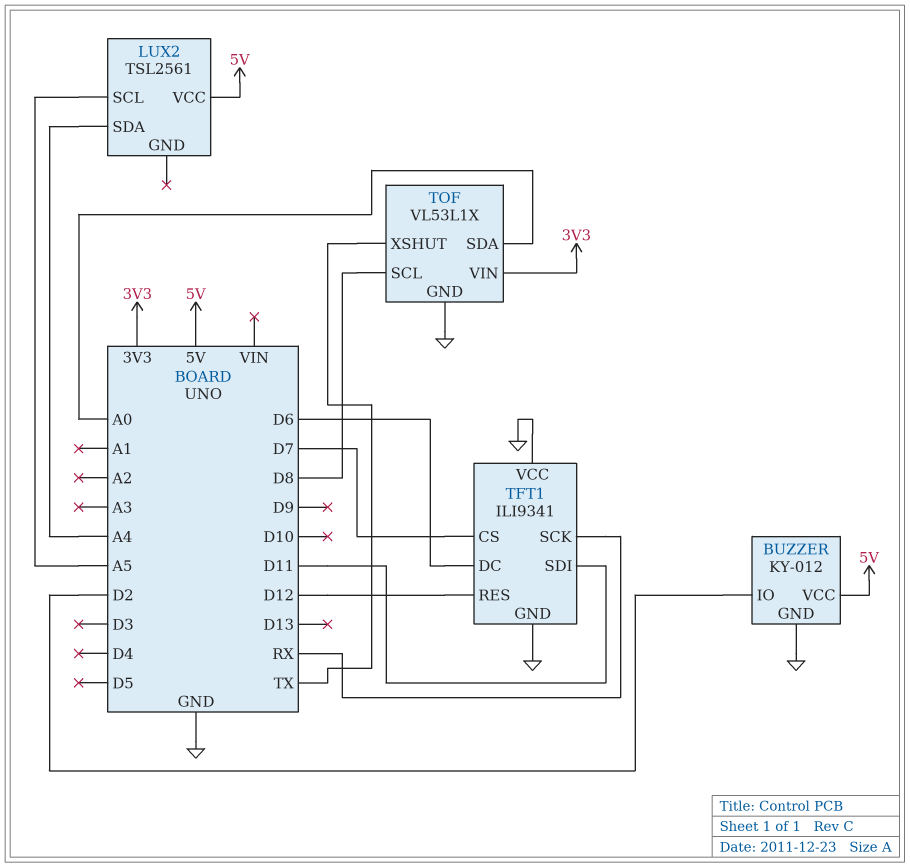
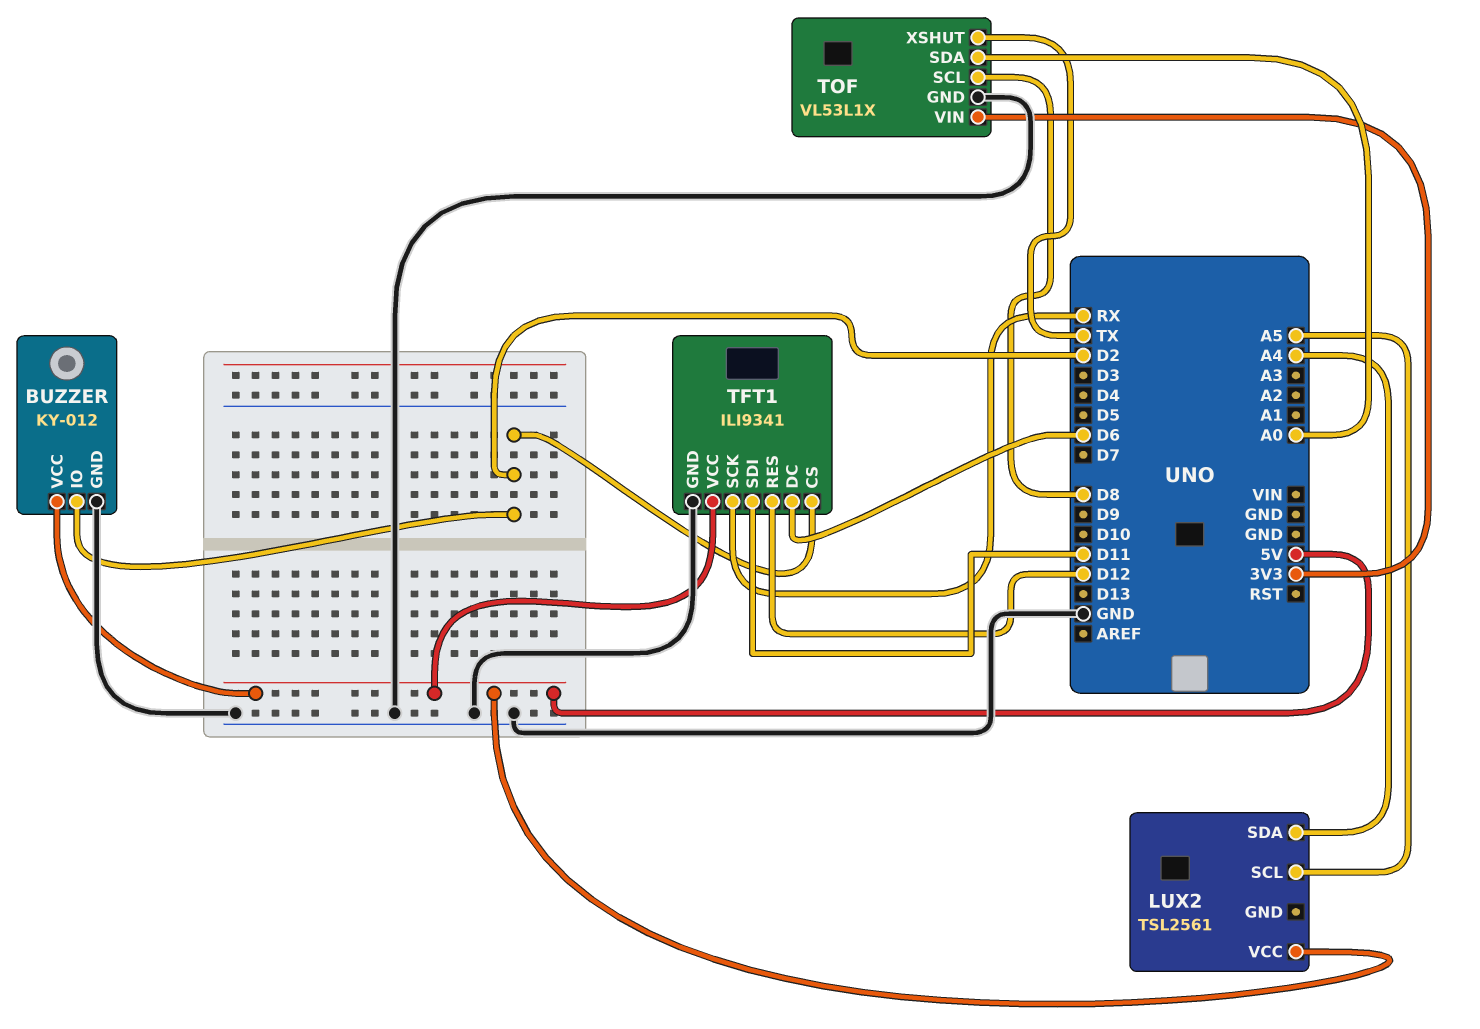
TFT1 pin CS: D7 -> D2
TFT1 pin VCC: GND -> 5V

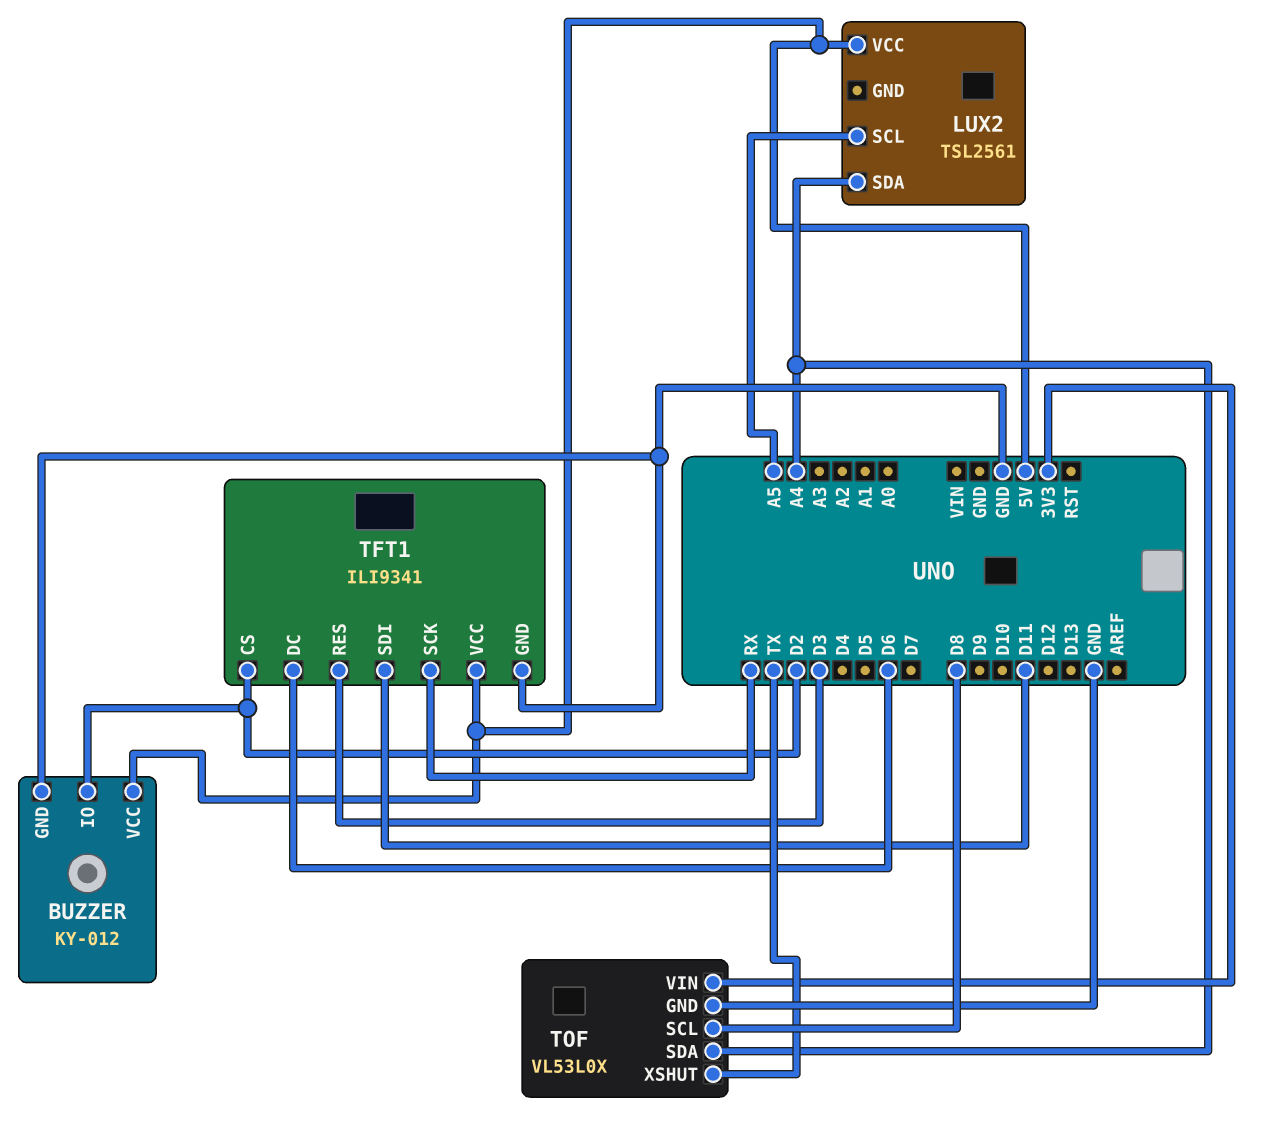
TFT1 pin RES: D12 -> D3
TOF: VL53L1X -> VL53L0X
TOF pin SDA: A0 -> A4

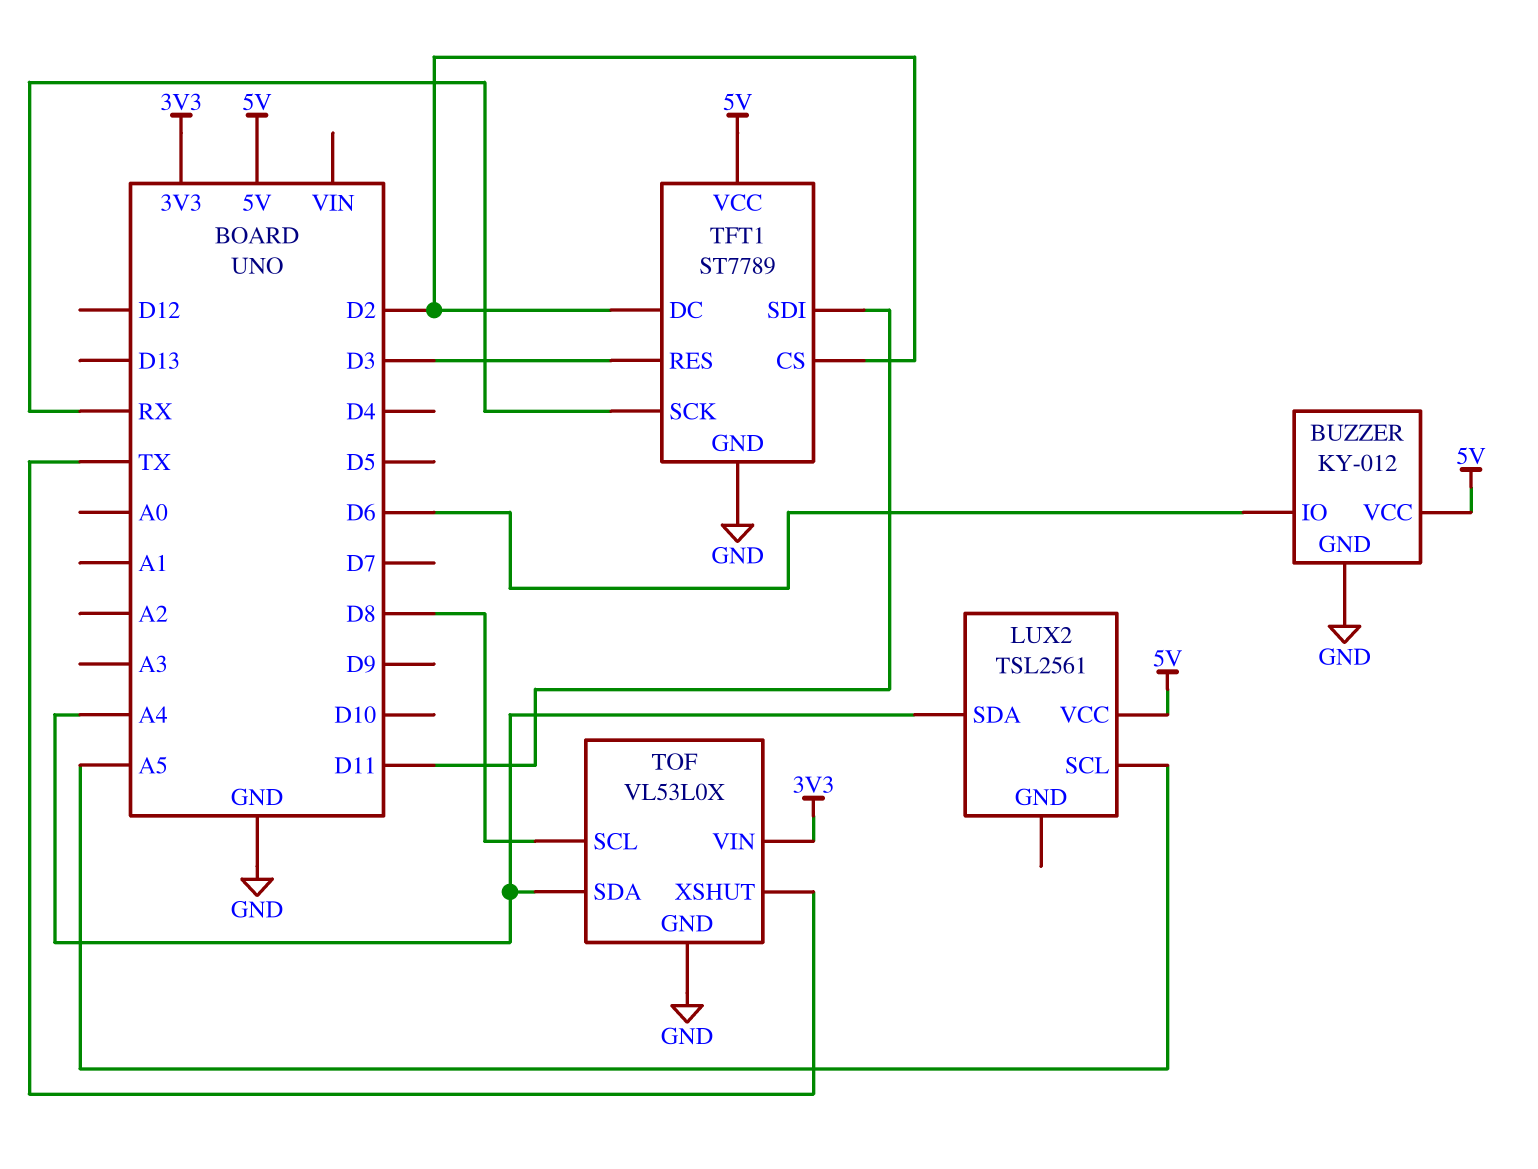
BUZZER pin IO: D2 -> D6
TFT1: ILI9341 -> ST7789
TFT1 pin DC: D6 -> D2

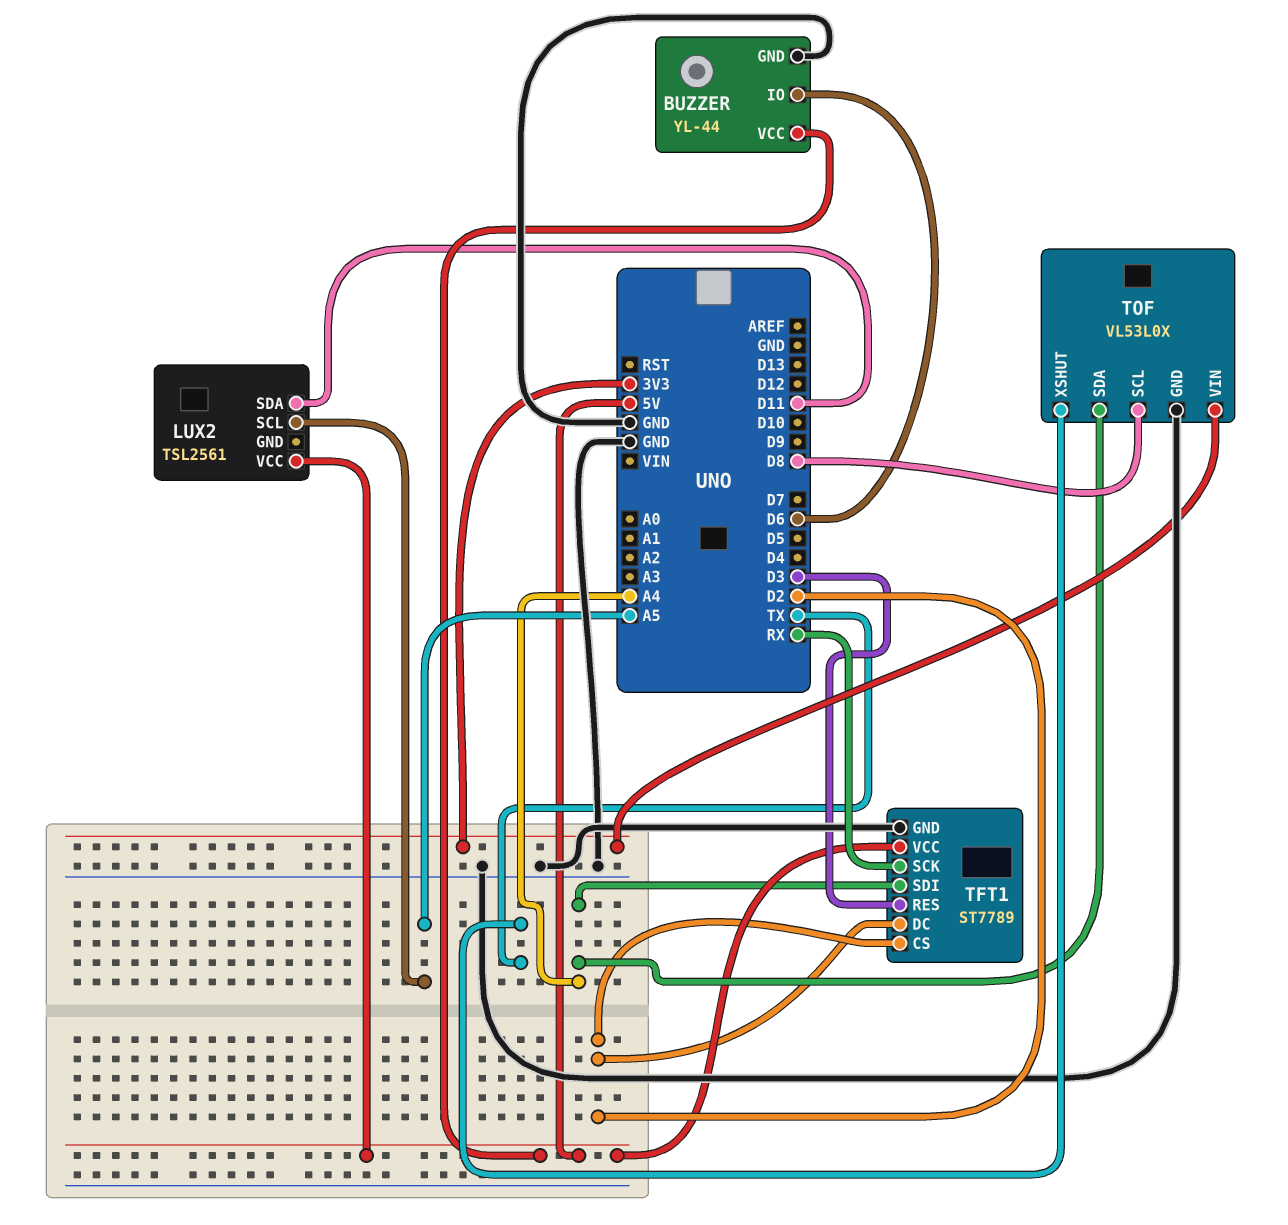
BUZZER: KY-012 -> YL-44
LUX2 pin SDA: A4 -> D11
TFT1 pin SDI: D11 -> A4

